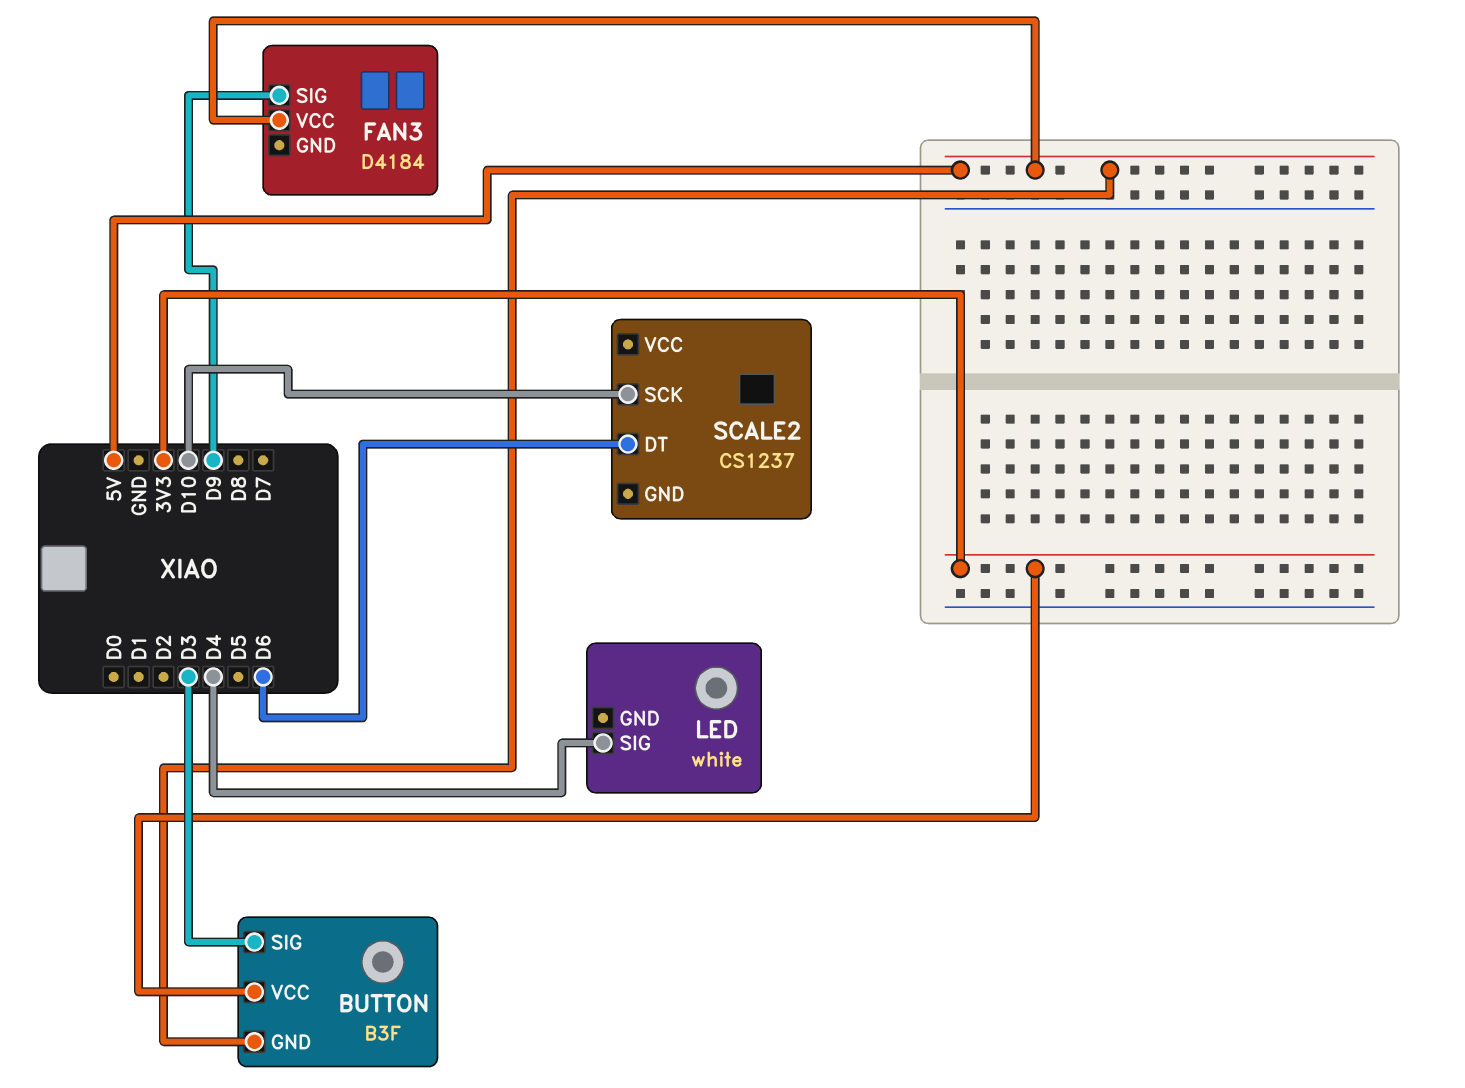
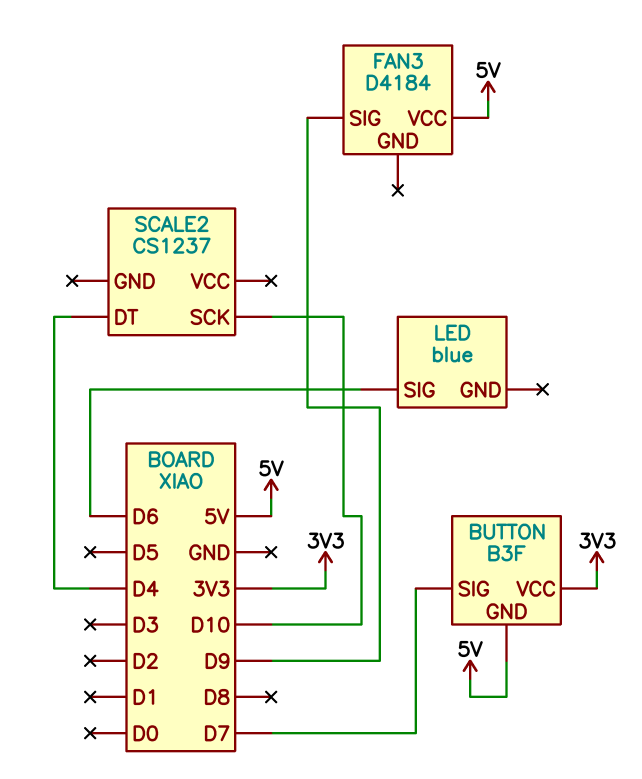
BUTTON pin SIG: D3 -> D7
LED: white -> blue
LED pin SIG: D4 -> D6
SCALE2 pin DT: D6 -> D4

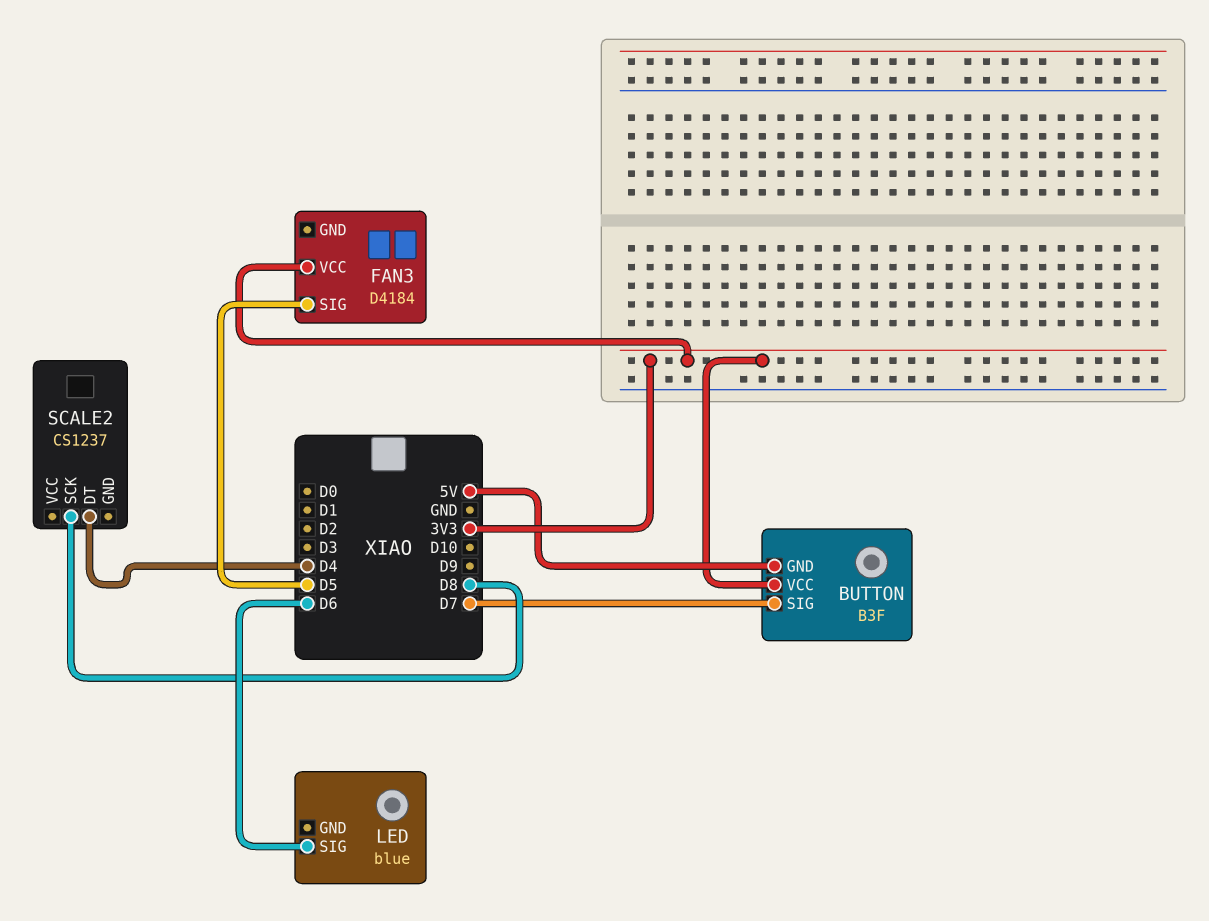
FAN3 pin SIG: D9 -> D5
FAN3 pin VCC: 5V -> 3V3
SCALE2 pin SCK: D10 -> D8

